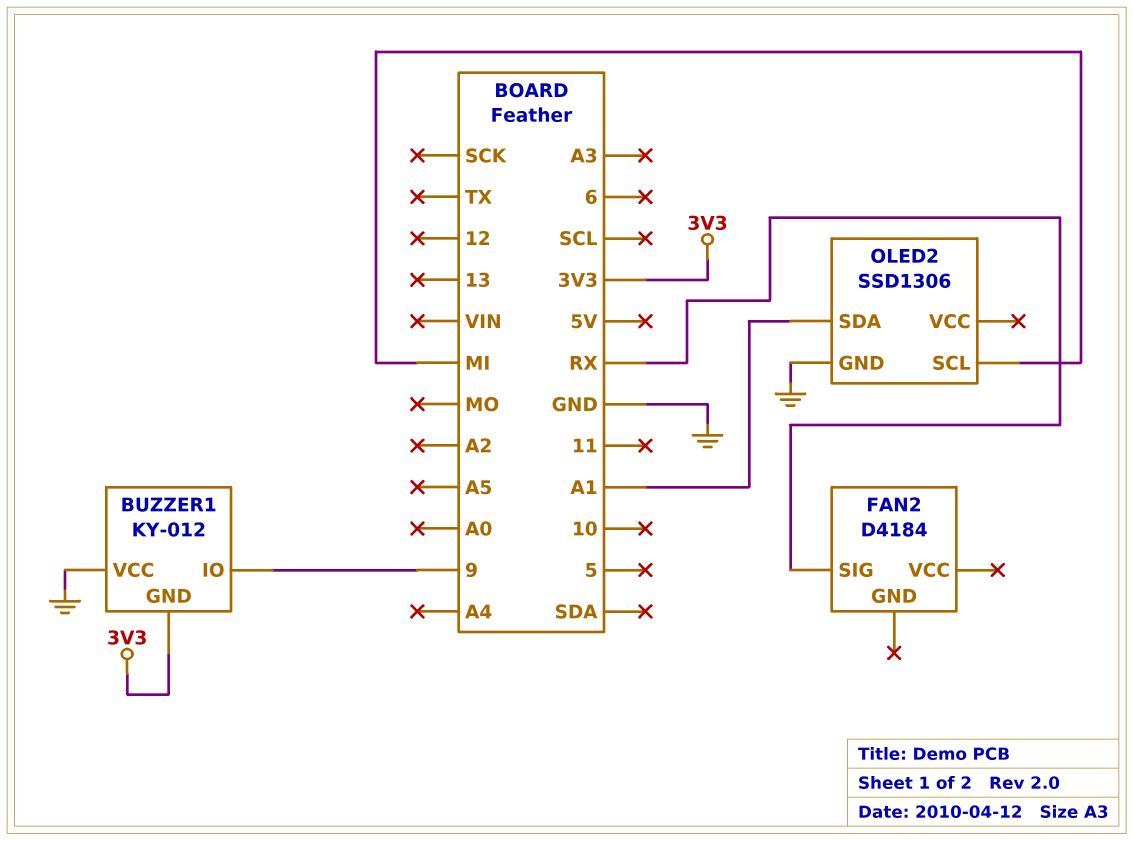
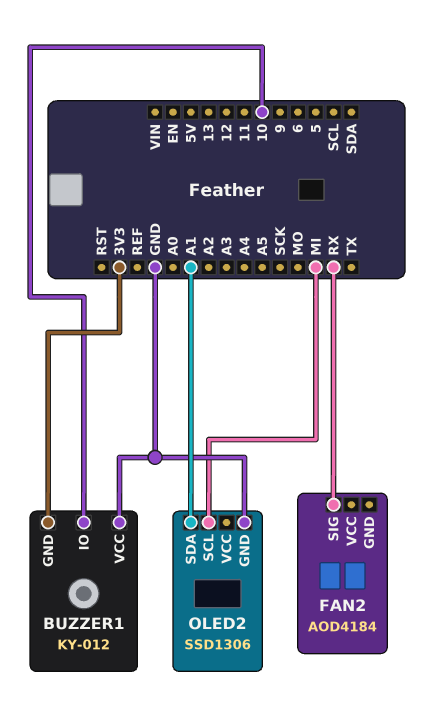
BUZZER1 pin IO: 9 -> 10
FAN2: D4184 -> AOD4184

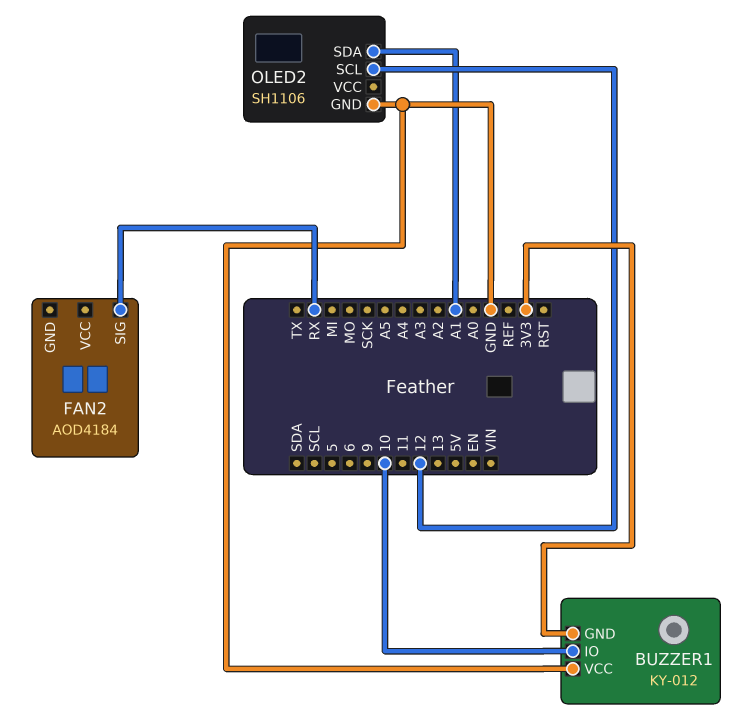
OLED2: SSD1306 -> SH1106
OLED2 pin SCL: MI -> 12

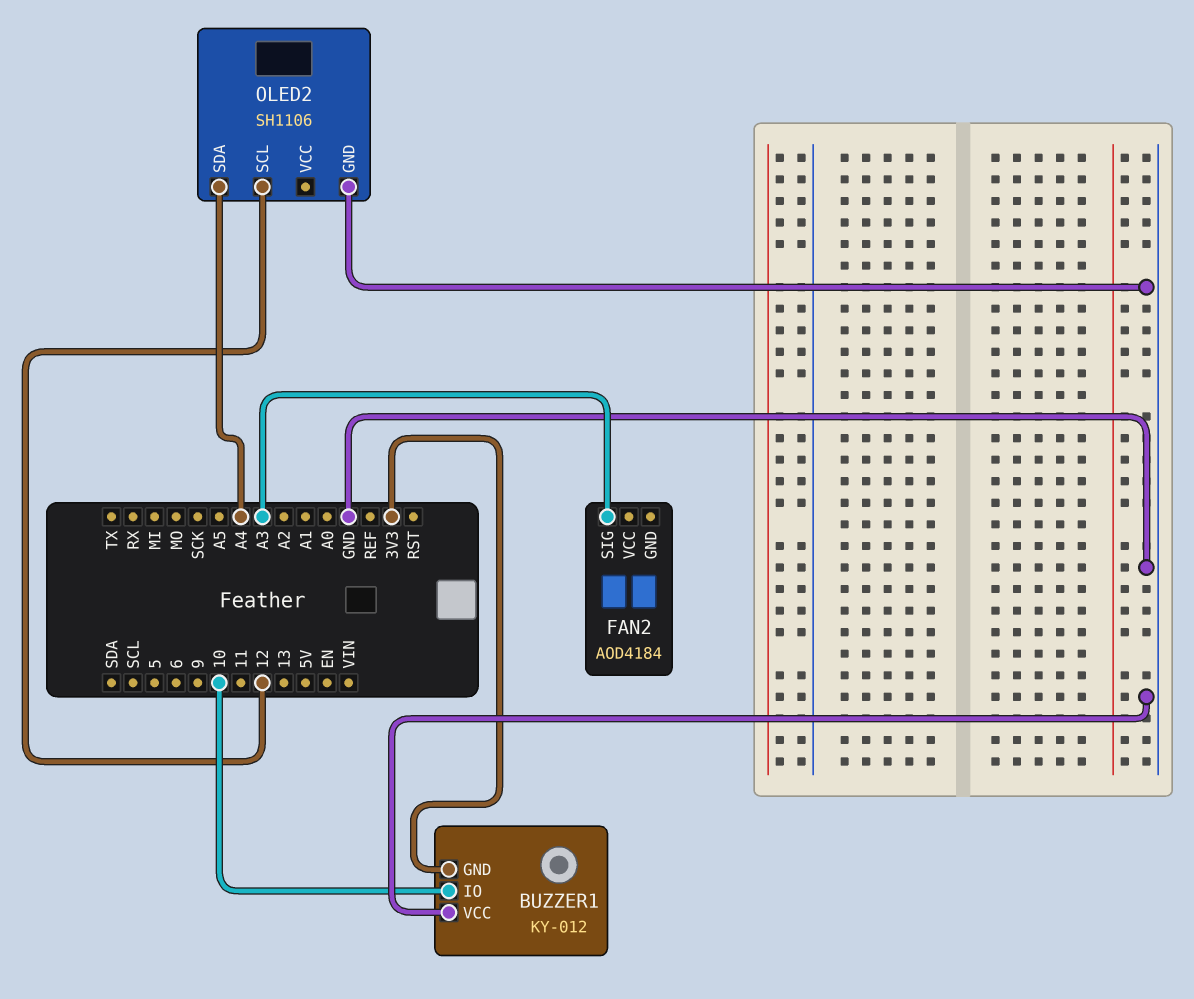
FAN2 pin SIG: RX -> A3
OLED2 pin SDA: A1 -> A4

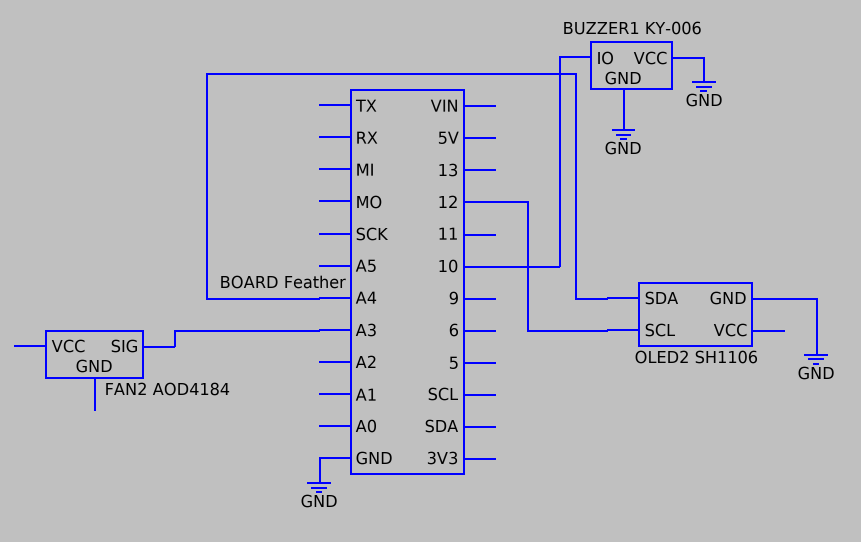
BUZZER1: KY-012 -> KY-006
BUZZER1 pin GND: 3V3 -> GND

